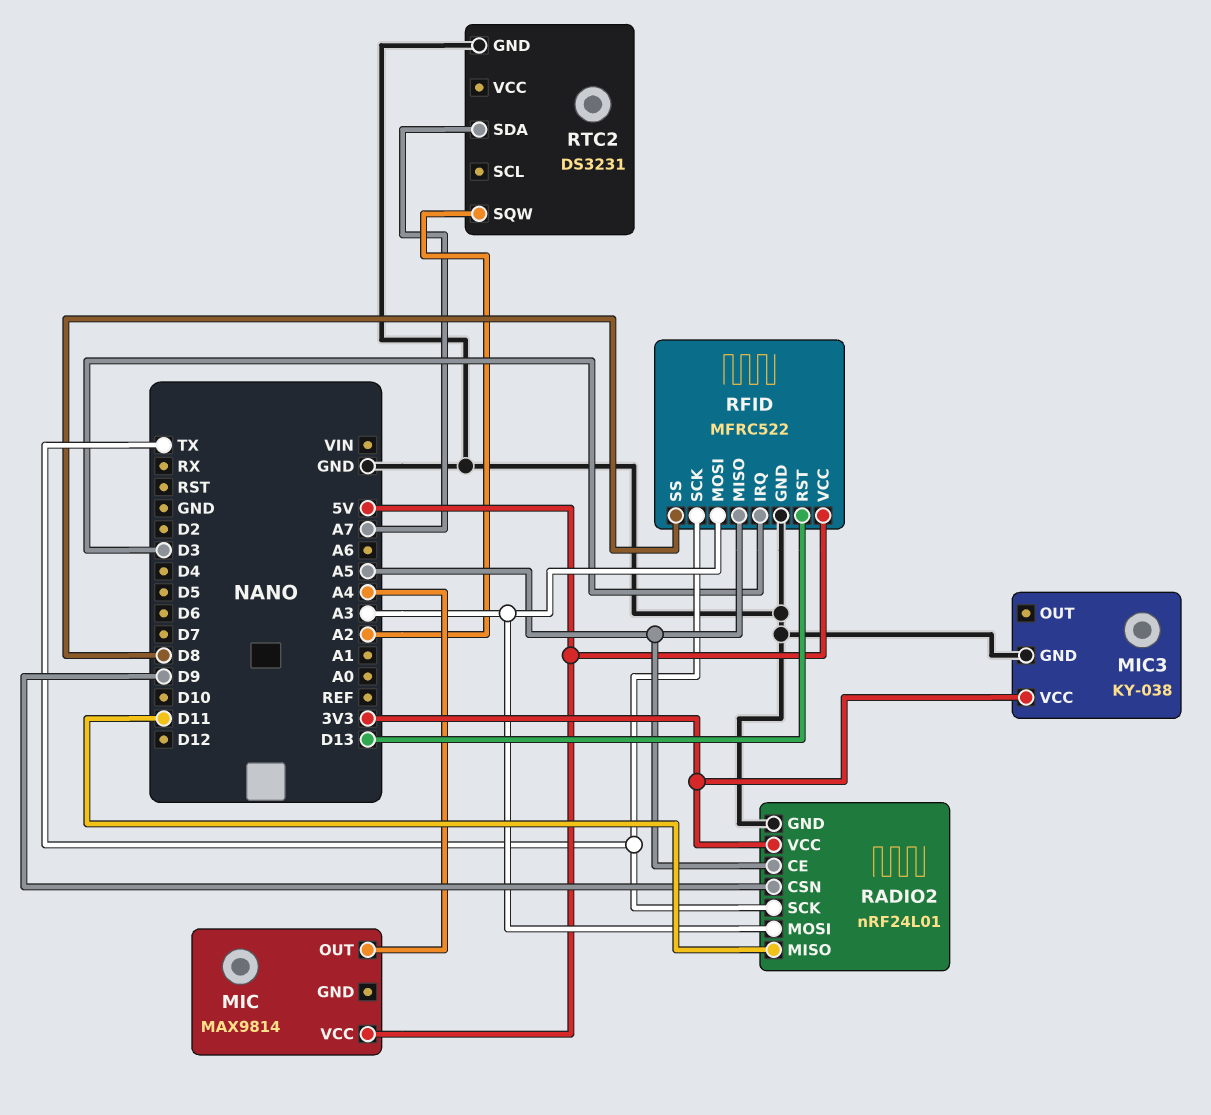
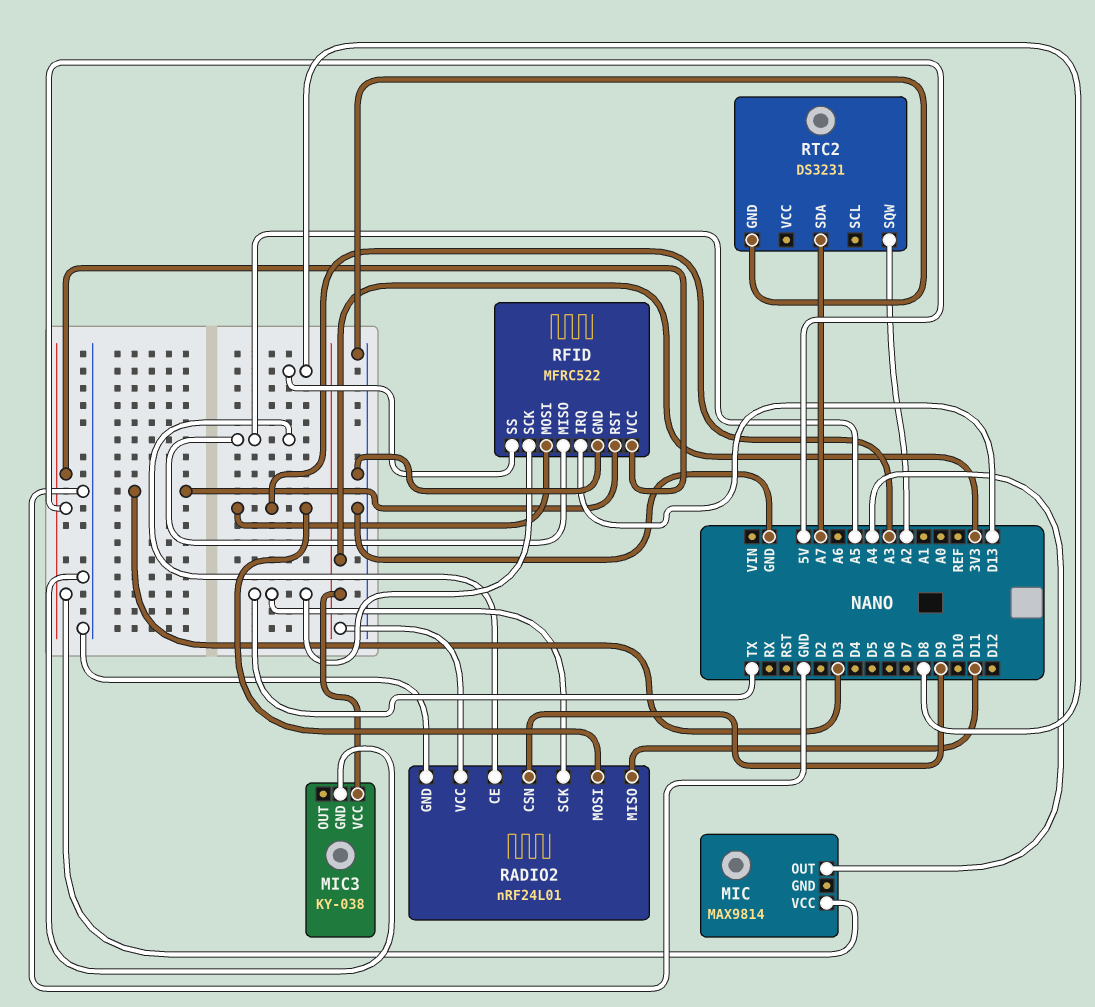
RFID pin IRQ: D3 -> D13
RFID pin RST: D13 -> D3

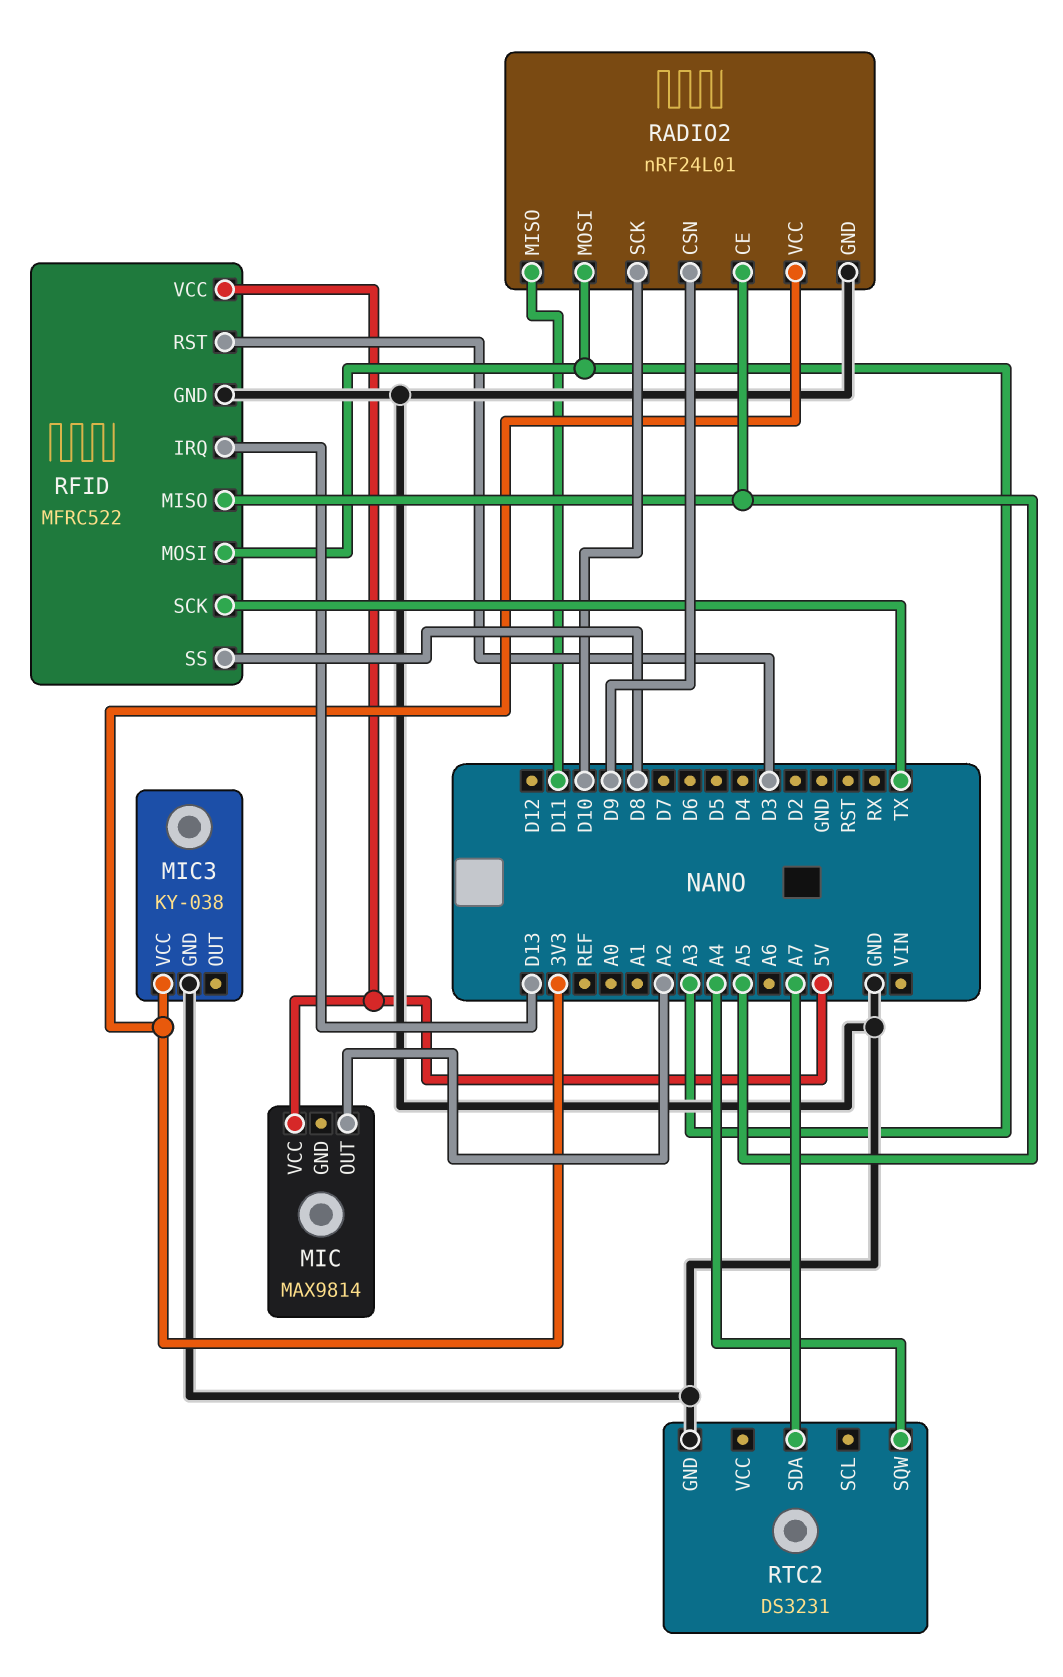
MIC pin OUT: A4 -> A2
RADIO2 pin SCK: TX -> D10
RTC2 pin SQW: A2 -> A4

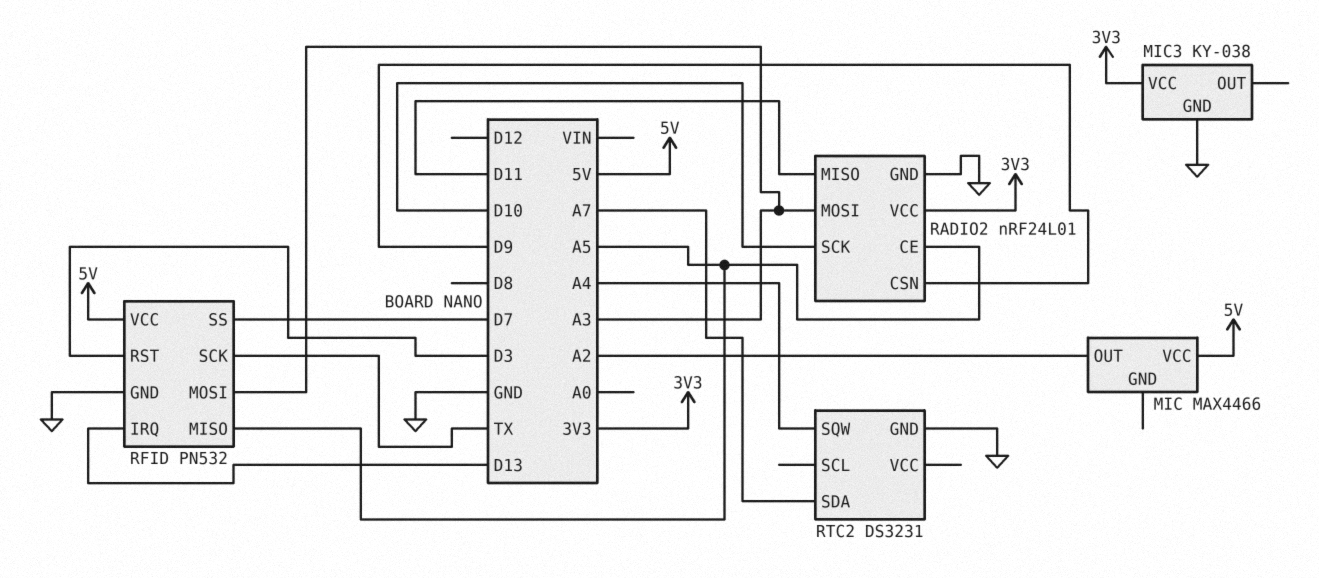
MIC: MAX9814 -> MAX4466
RFID: MFRC522 -> PN532
RFID pin SS: D8 -> D7

